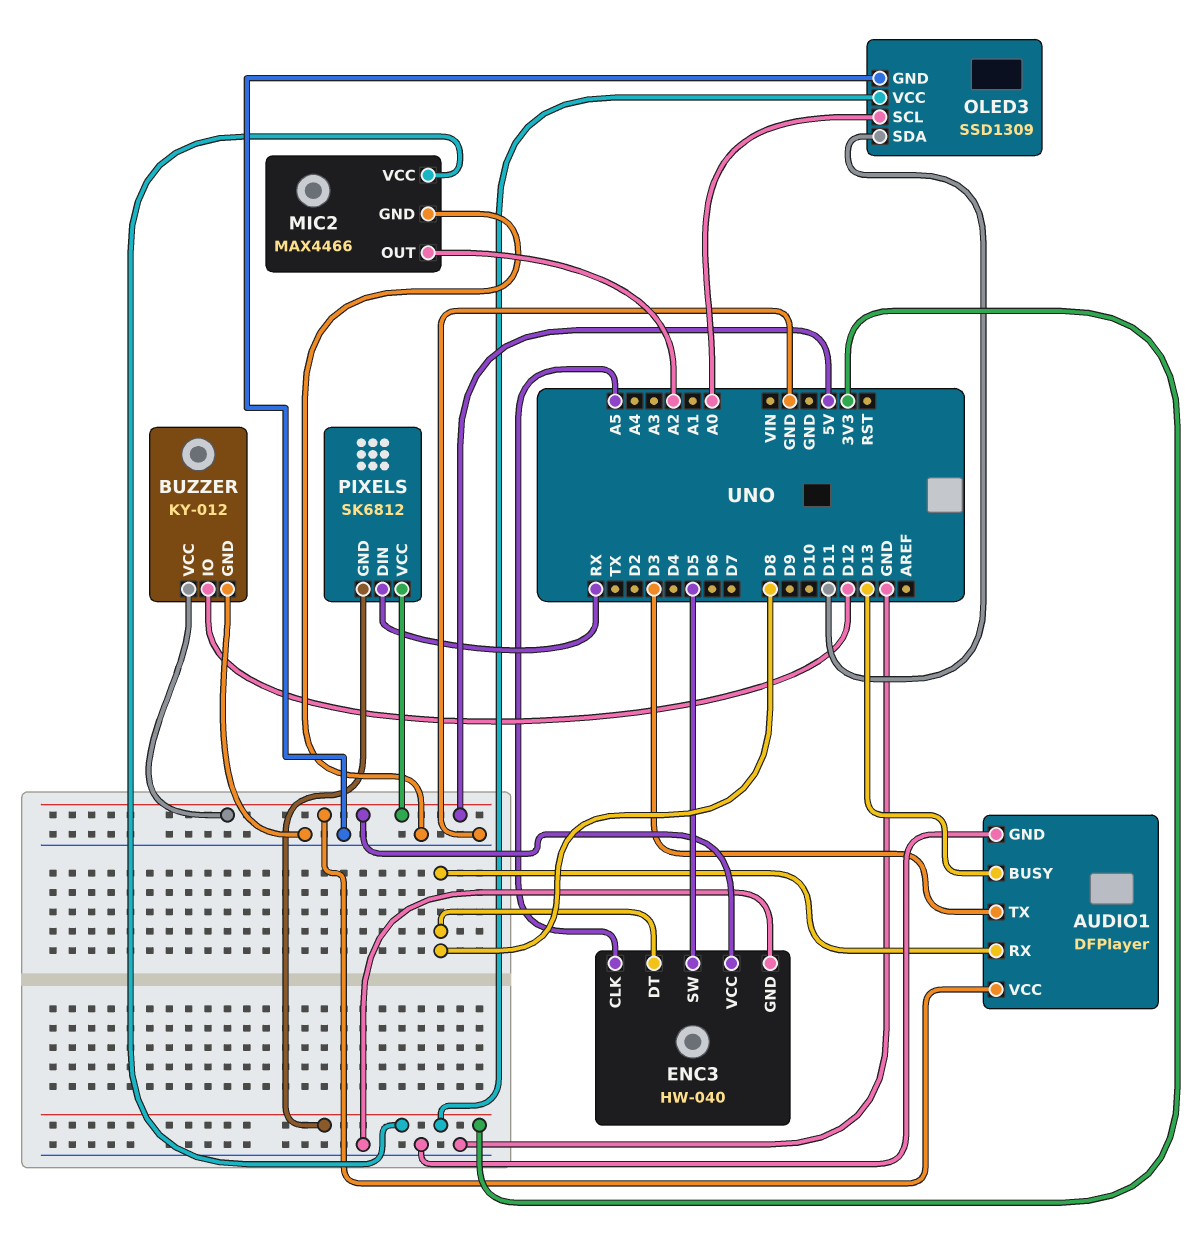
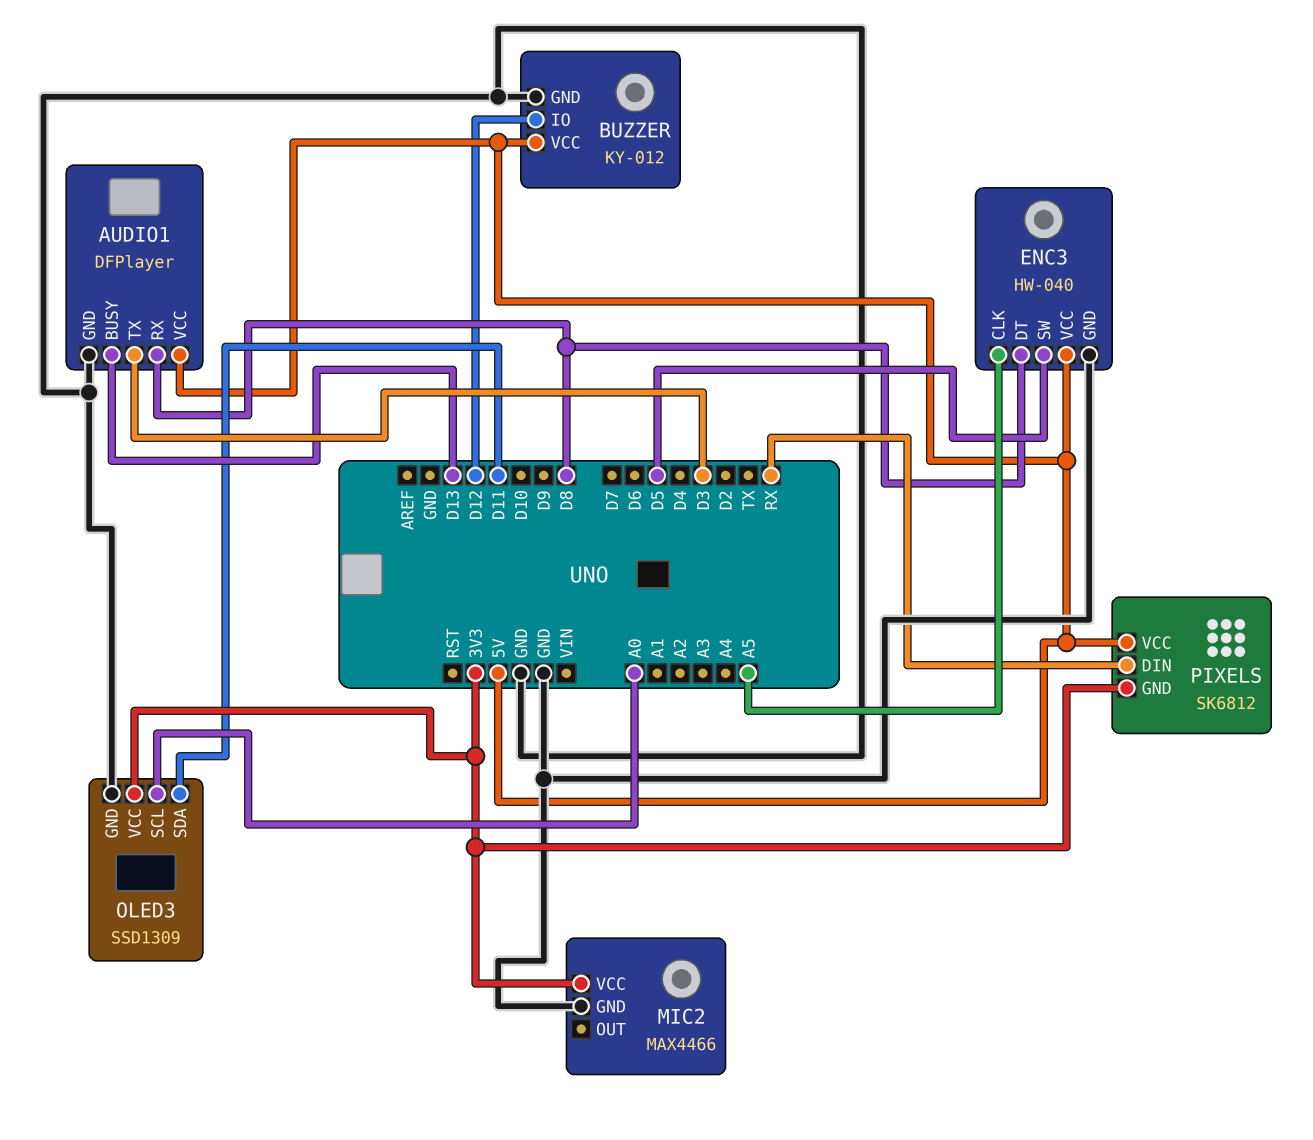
MIC2 pin OUT: A2 -> none

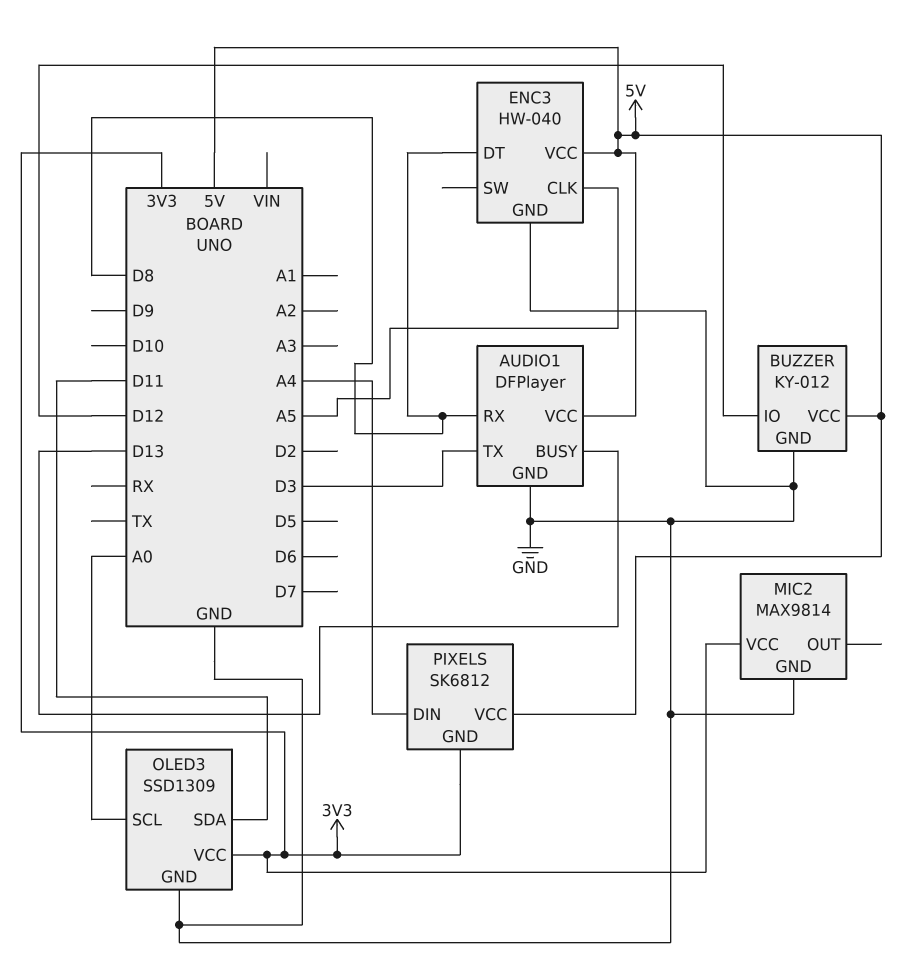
ENC3 pin SW: D5 -> none
MIC2: MAX4466 -> MAX9814
PIXELS pin DIN: RX -> A4

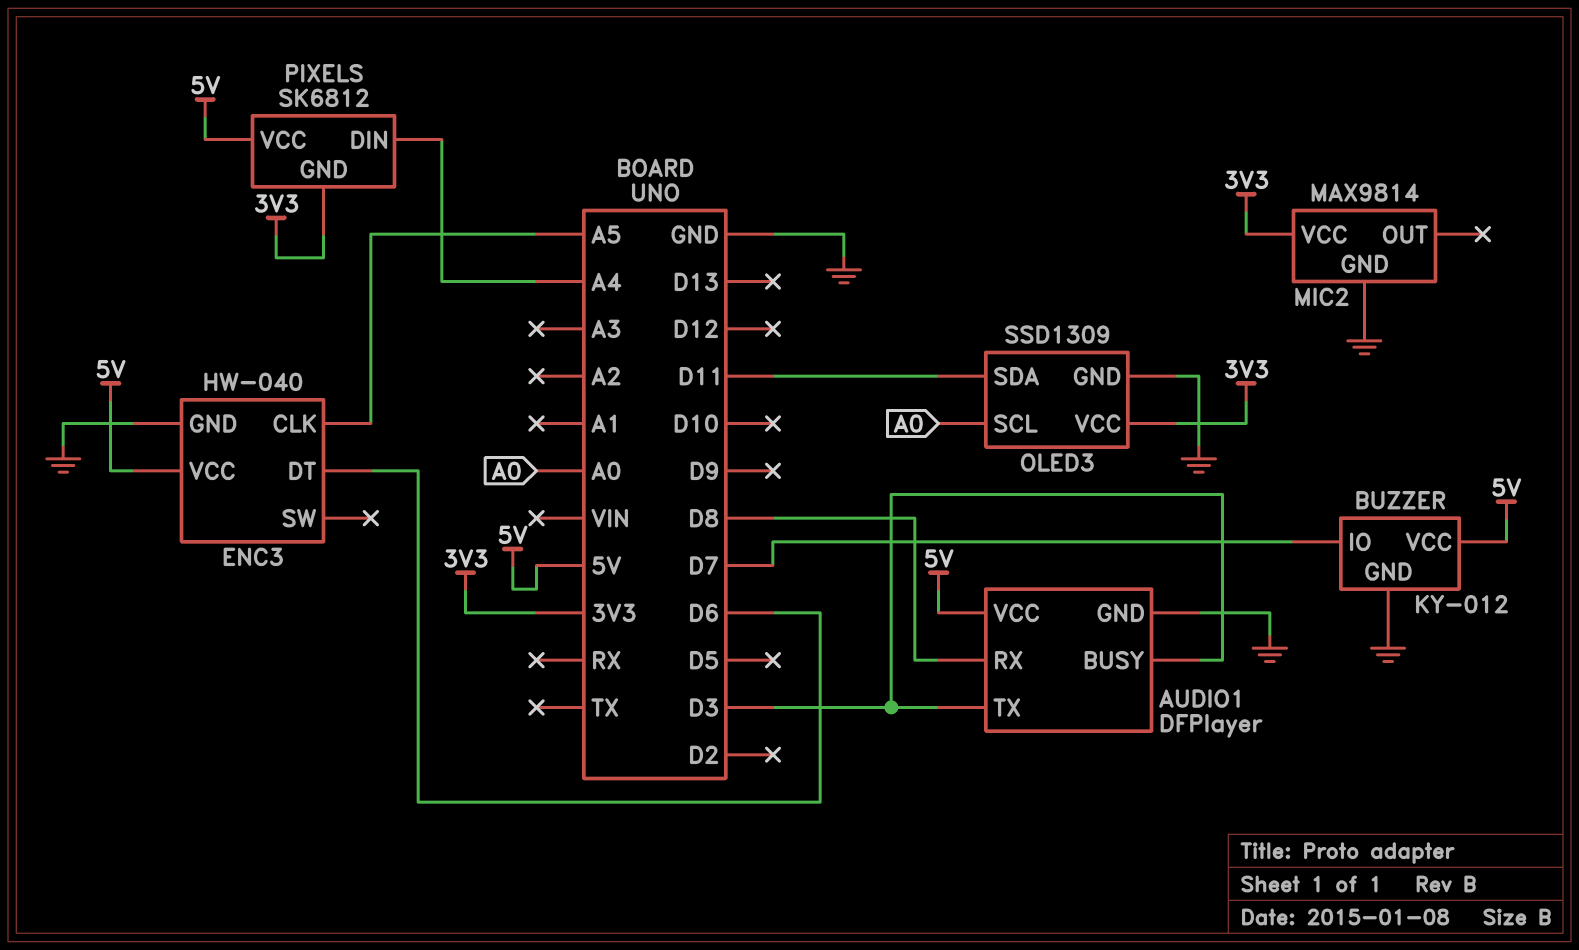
AUDIO1 pin BUSY: D13 -> D3
BUZZER pin IO: D12 -> D7
ENC3 pin DT: D8 -> D6

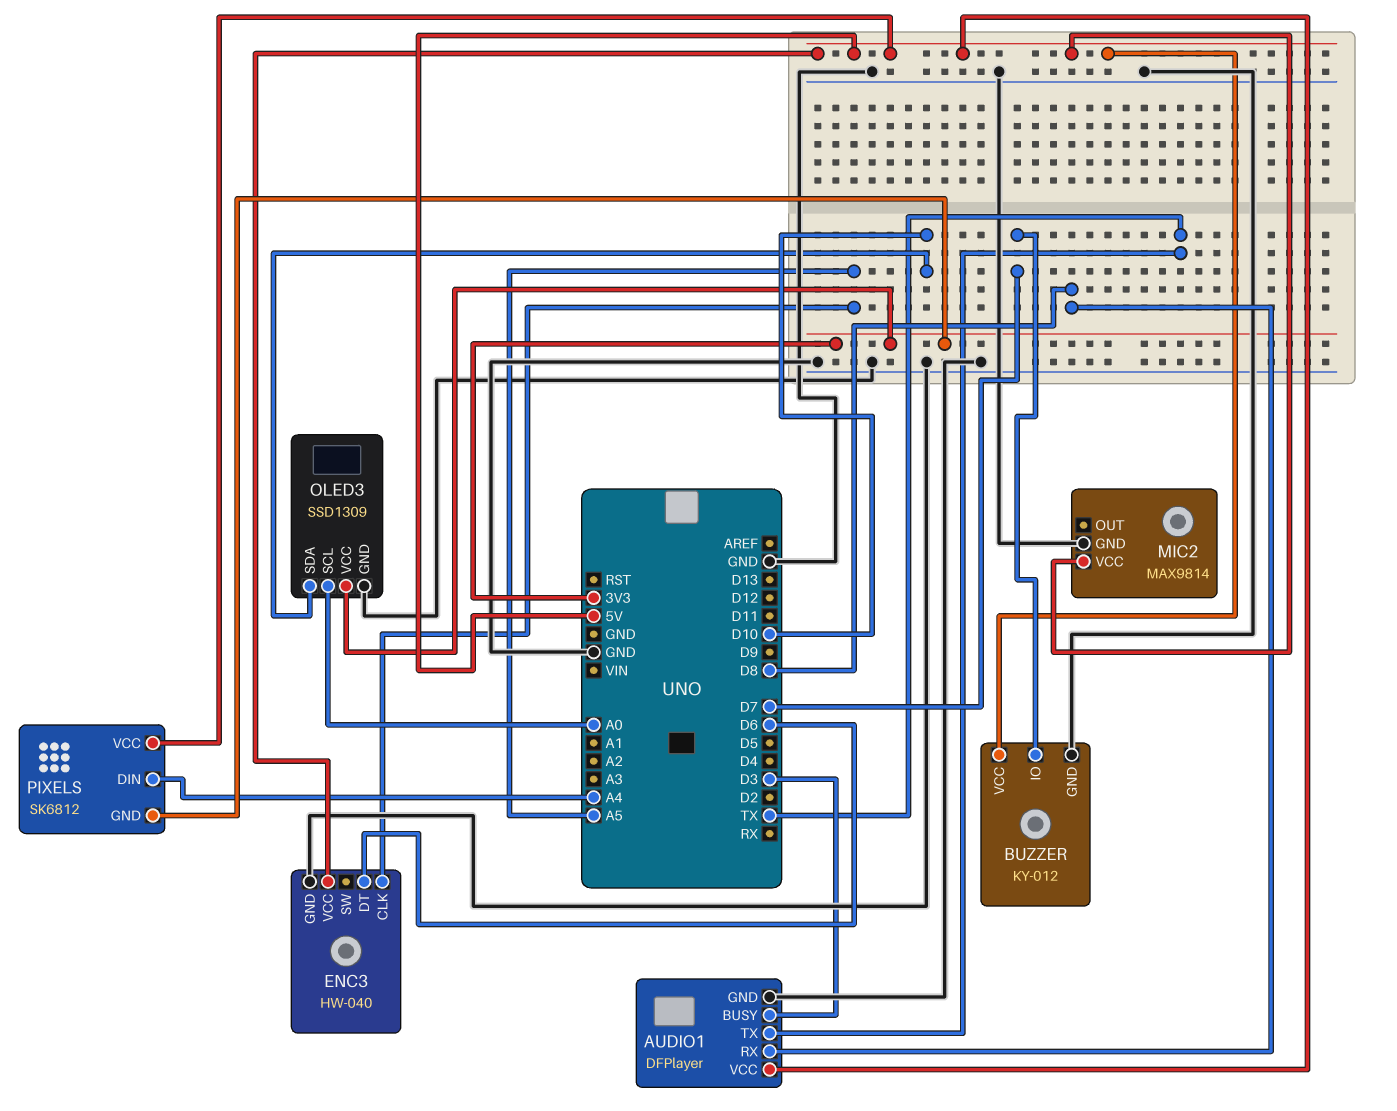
AUDIO1 pin TX: D3 -> TX
MIC2 pin VCC: 3V3 -> 5V
OLED3 pin SDA: D11 -> D10

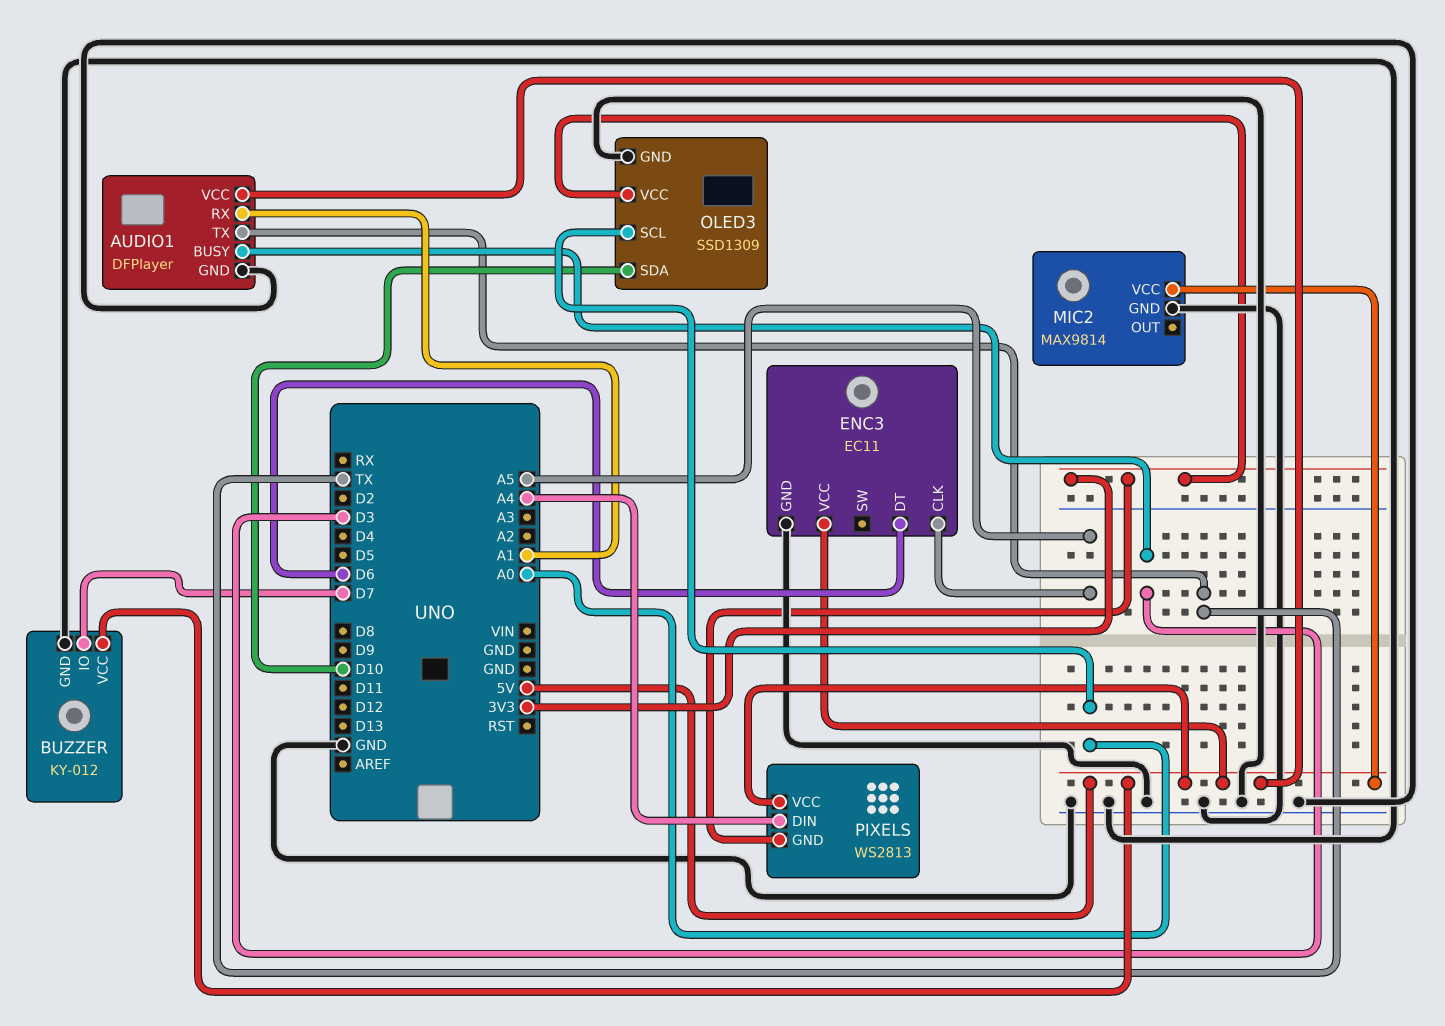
AUDIO1 pin RX: D8 -> A1
ENC3: HW-040 -> EC11
PIXELS: SK6812 -> WS2813

